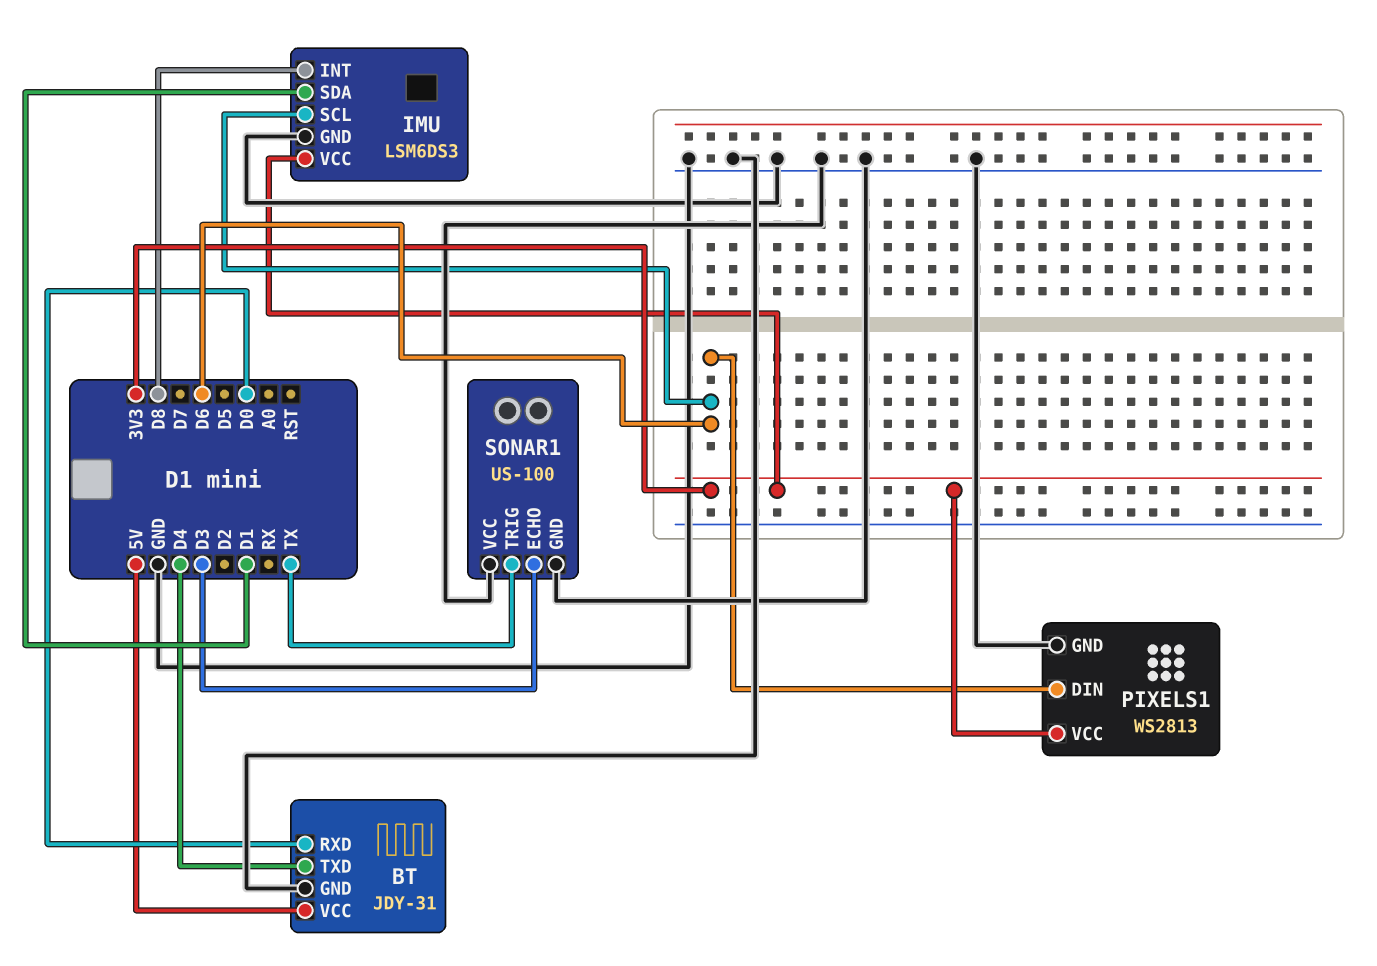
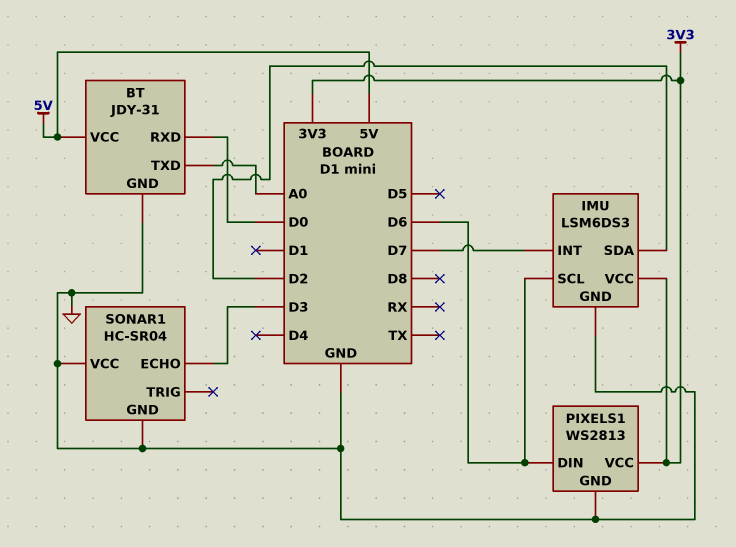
BT pin TXD: D4 -> A0
IMU pin INT: D8 -> D7
IMU pin SDA: D1 -> D2
SONAR1: US-100 -> HC-SR04
SONAR1 pin TRIG: TX -> none

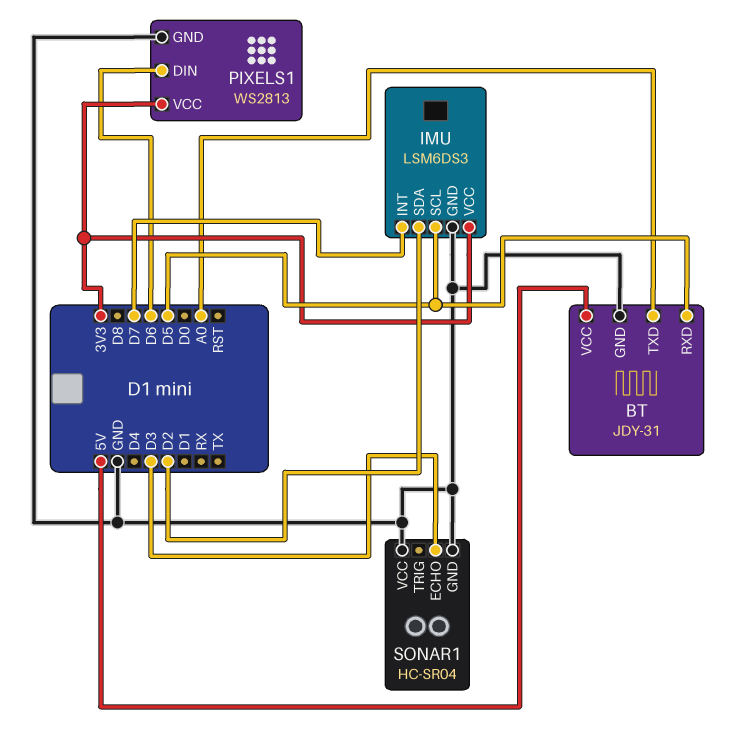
BT pin RXD: D0 -> D5
IMU pin SCL: D6 -> D5

